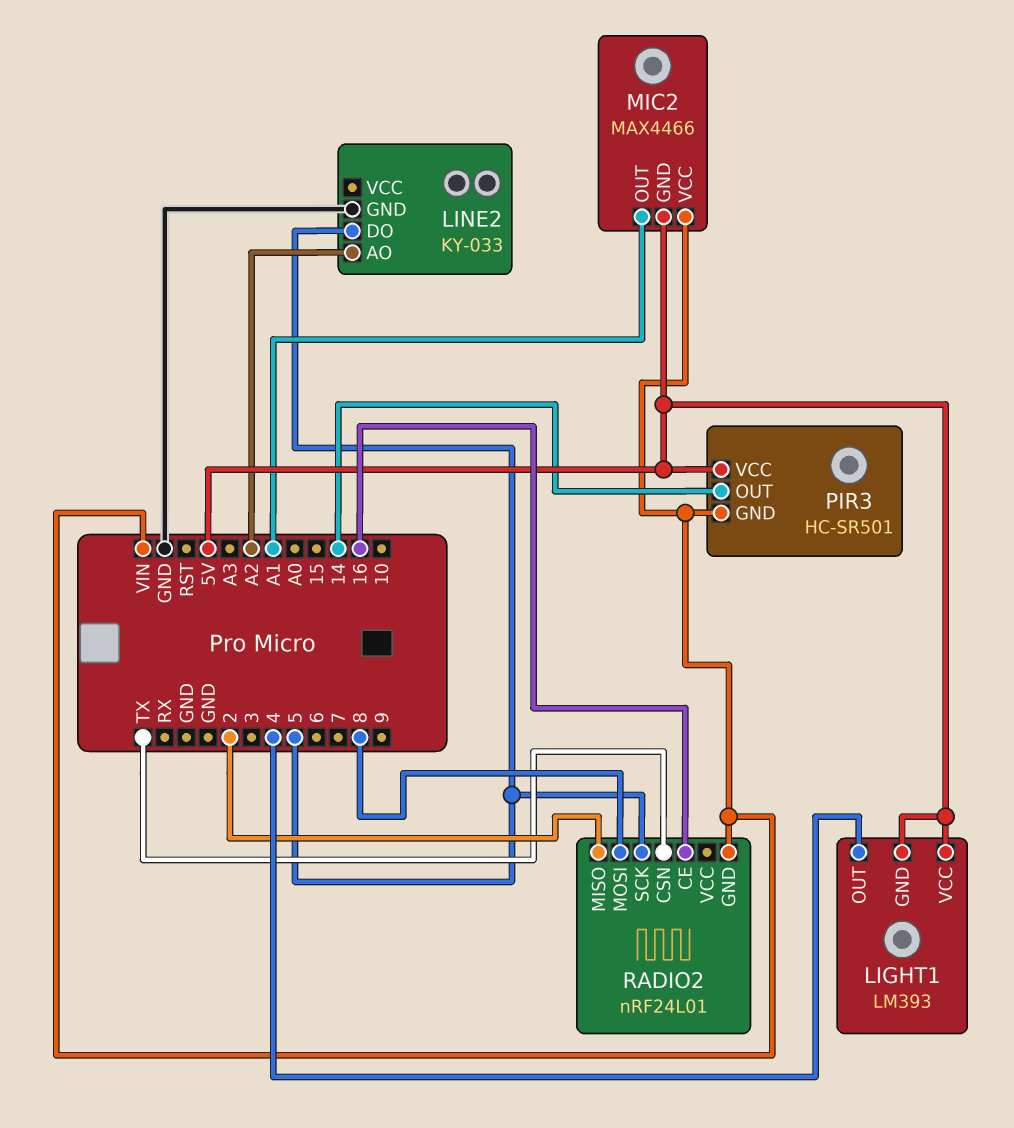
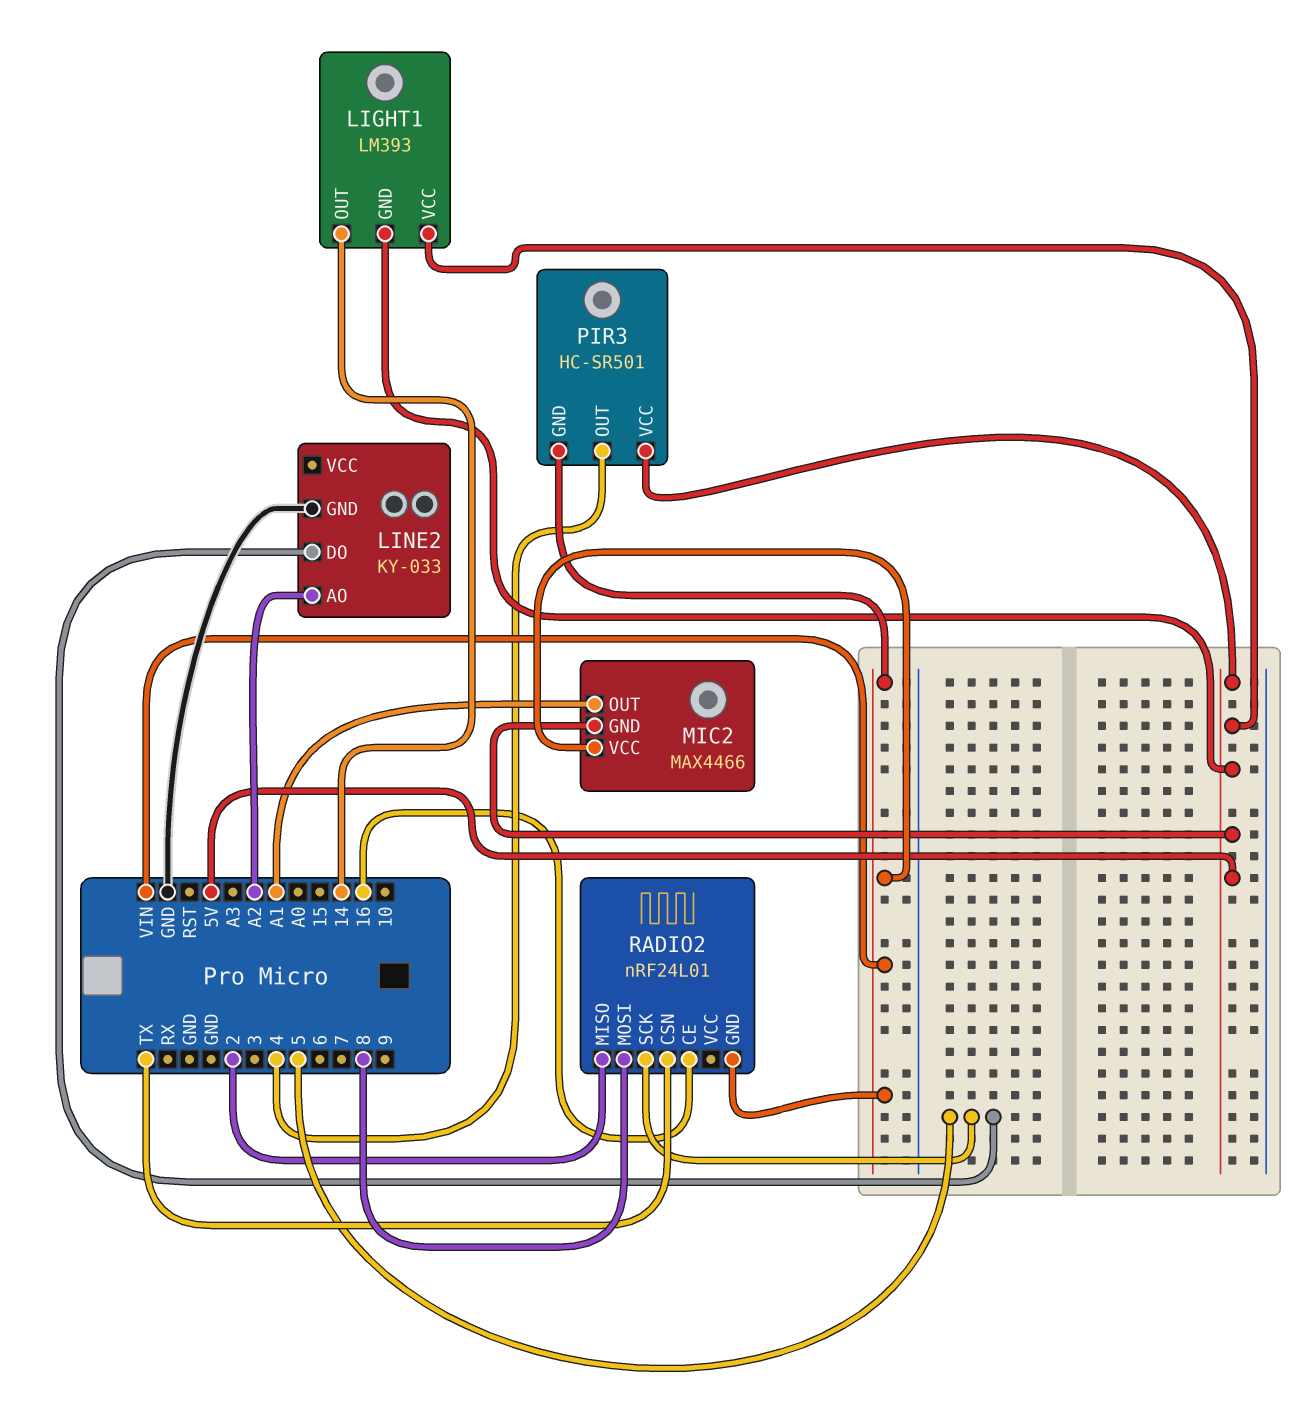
LIGHT1 pin OUT: 4 -> 14
PIR3 pin OUT: 14 -> 4

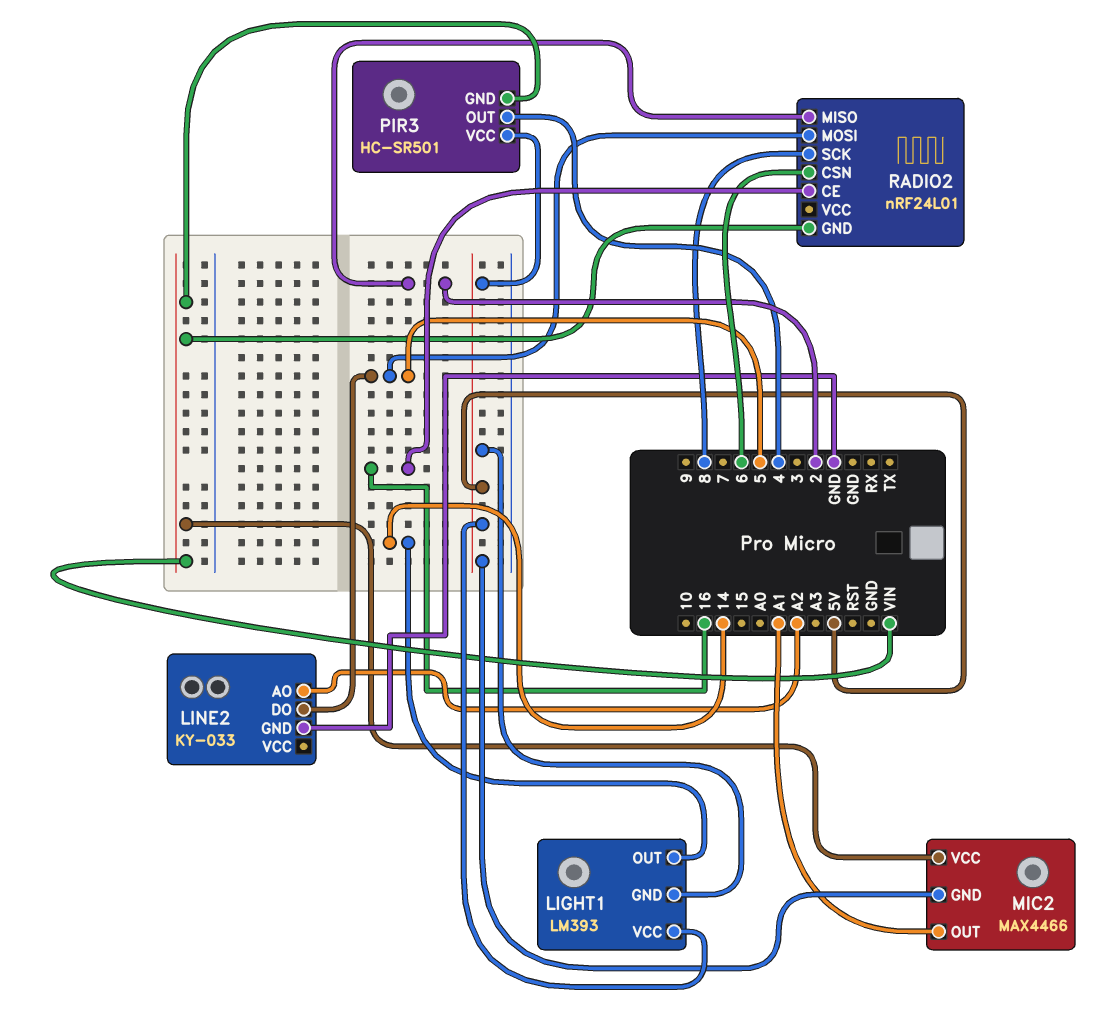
RADIO2 pin CSN: TX -> 6
RADIO2 pin MOSI: 8 -> 5
RADIO2 pin SCK: 5 -> 8

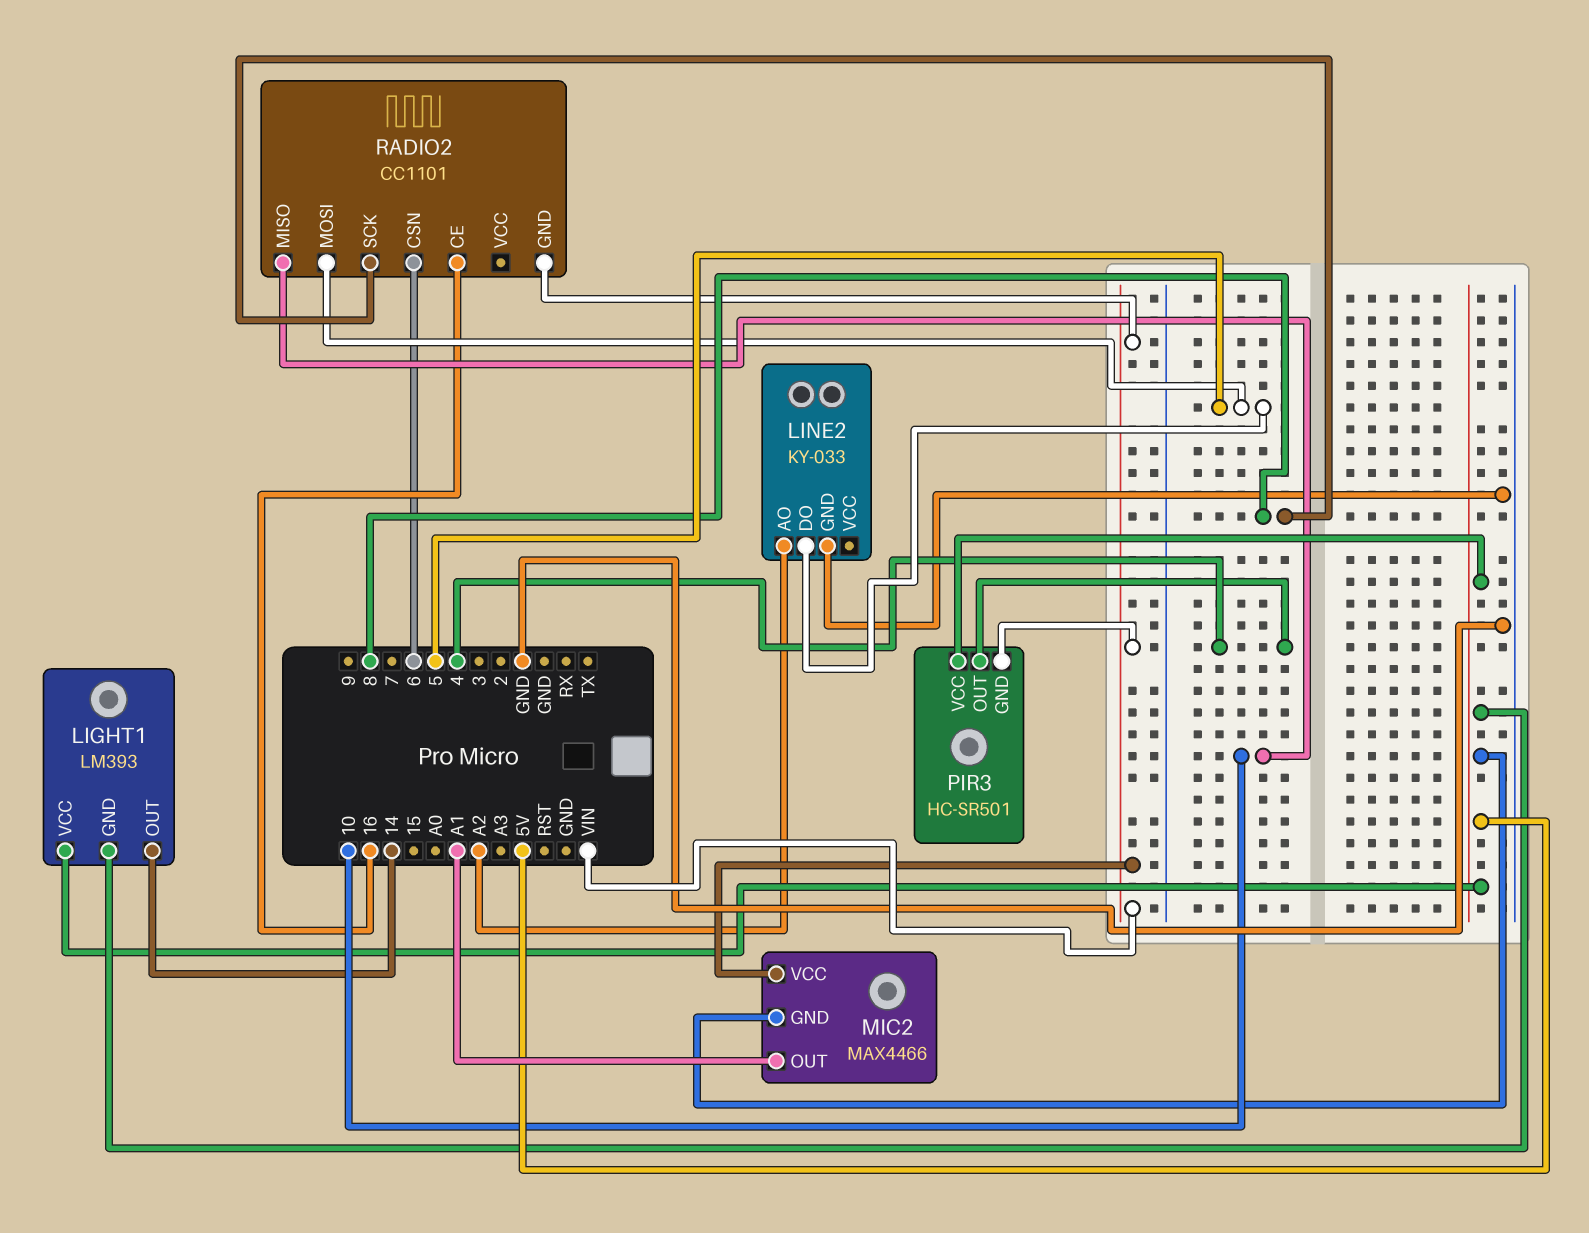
RADIO2: nRF24L01 -> CC1101
RADIO2 pin MISO: 2 -> 10

